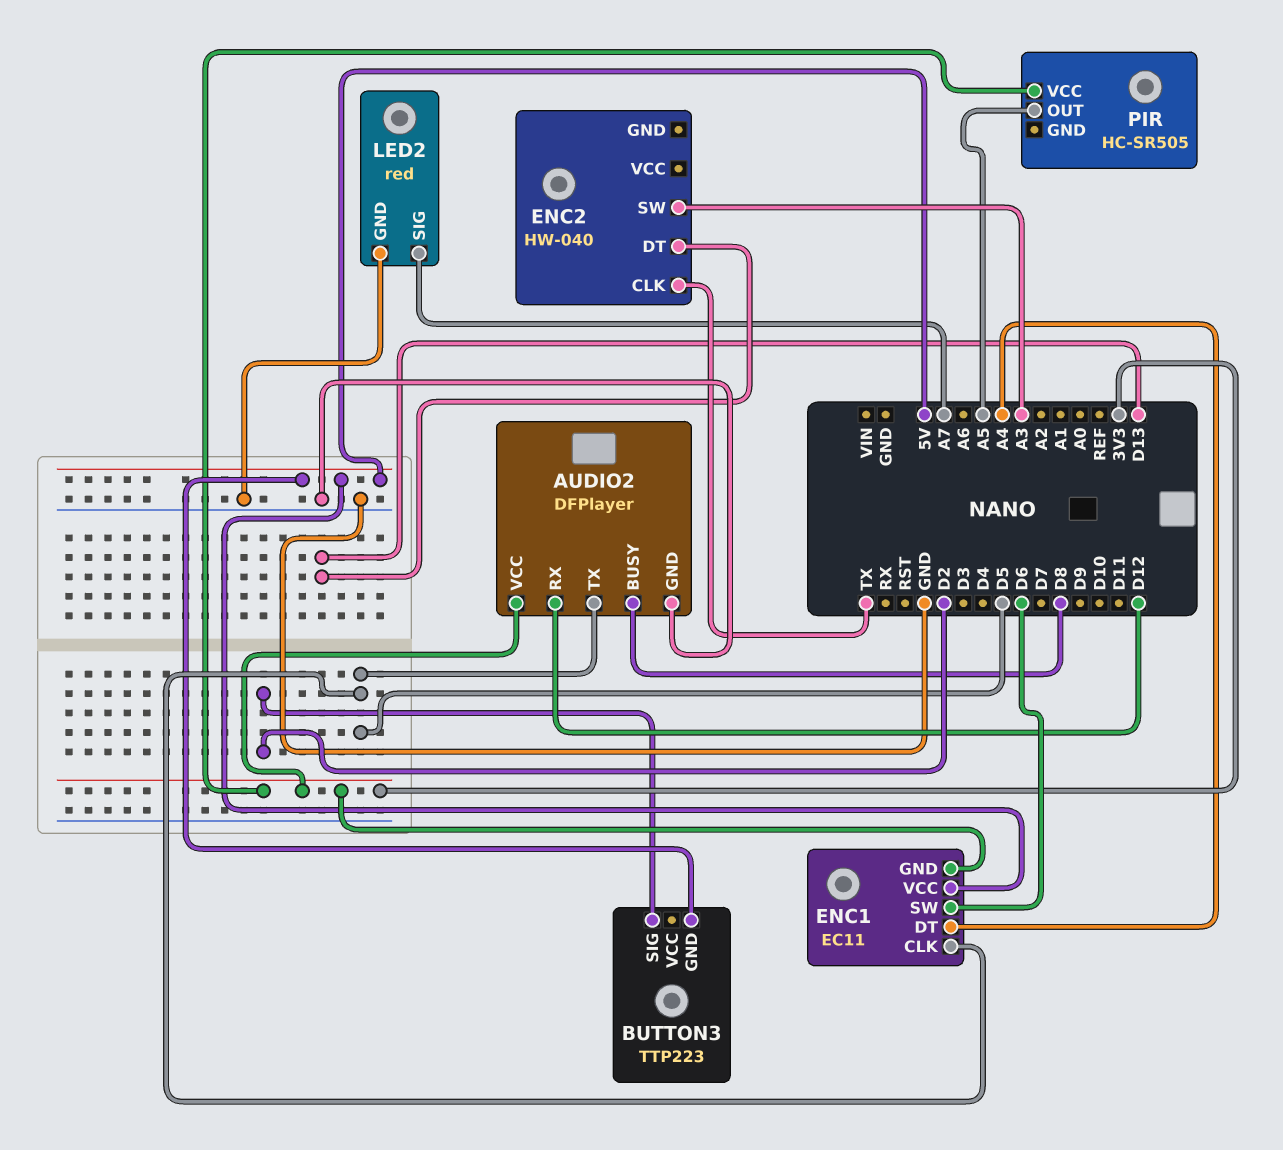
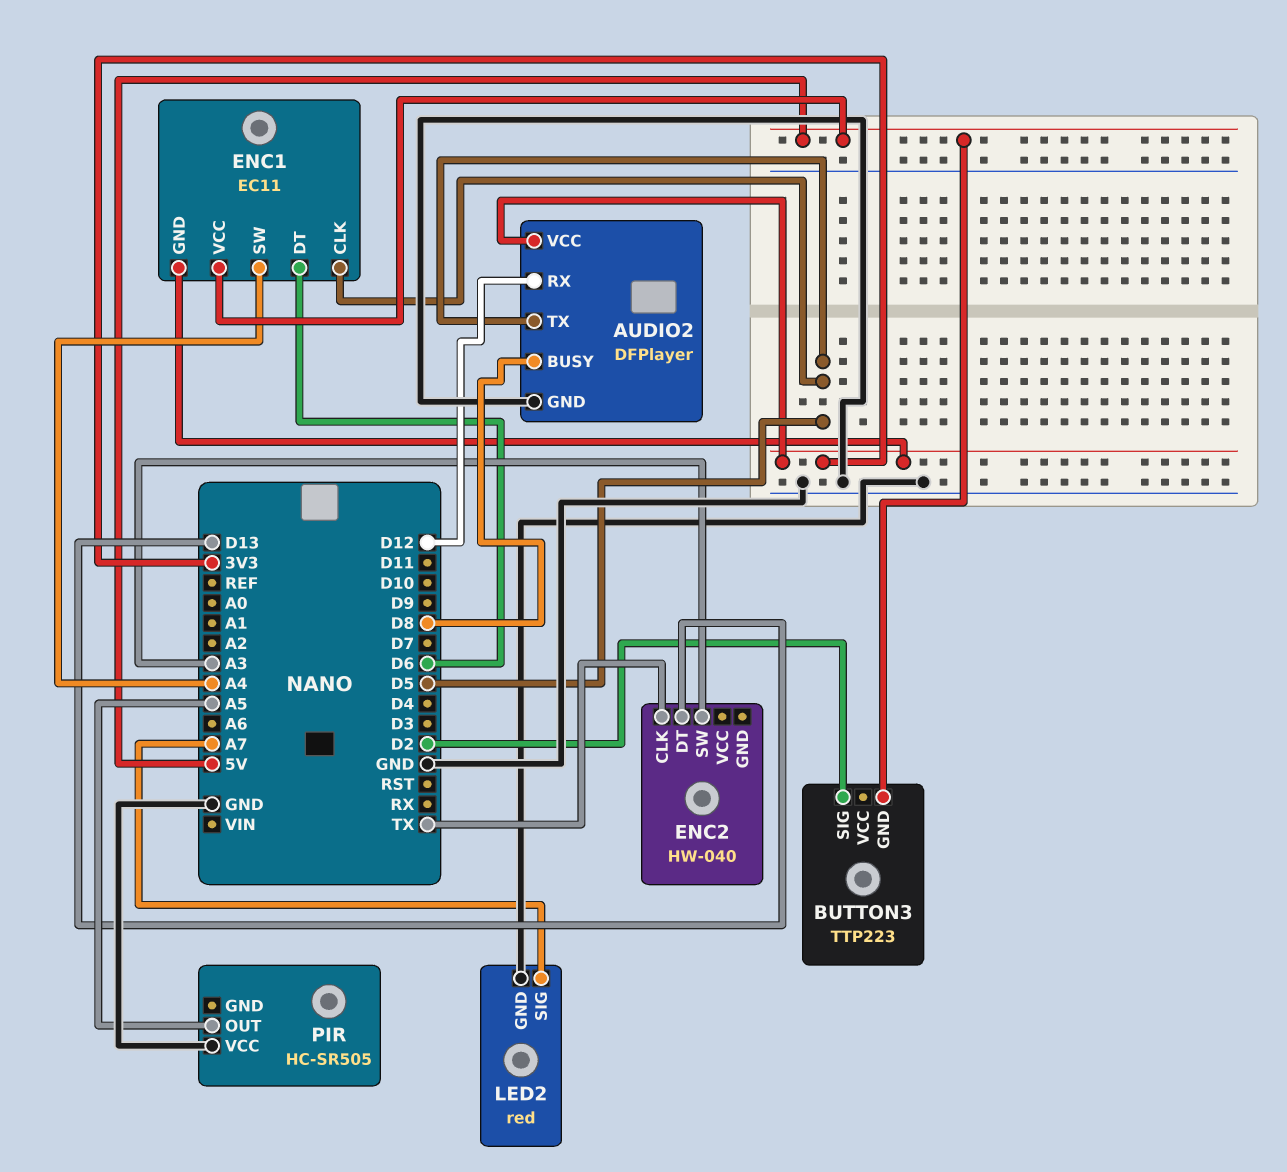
ENC1 pin DT: A4 -> D6
ENC1 pin SW: D6 -> A4
PIR pin VCC: 3V3 -> GND

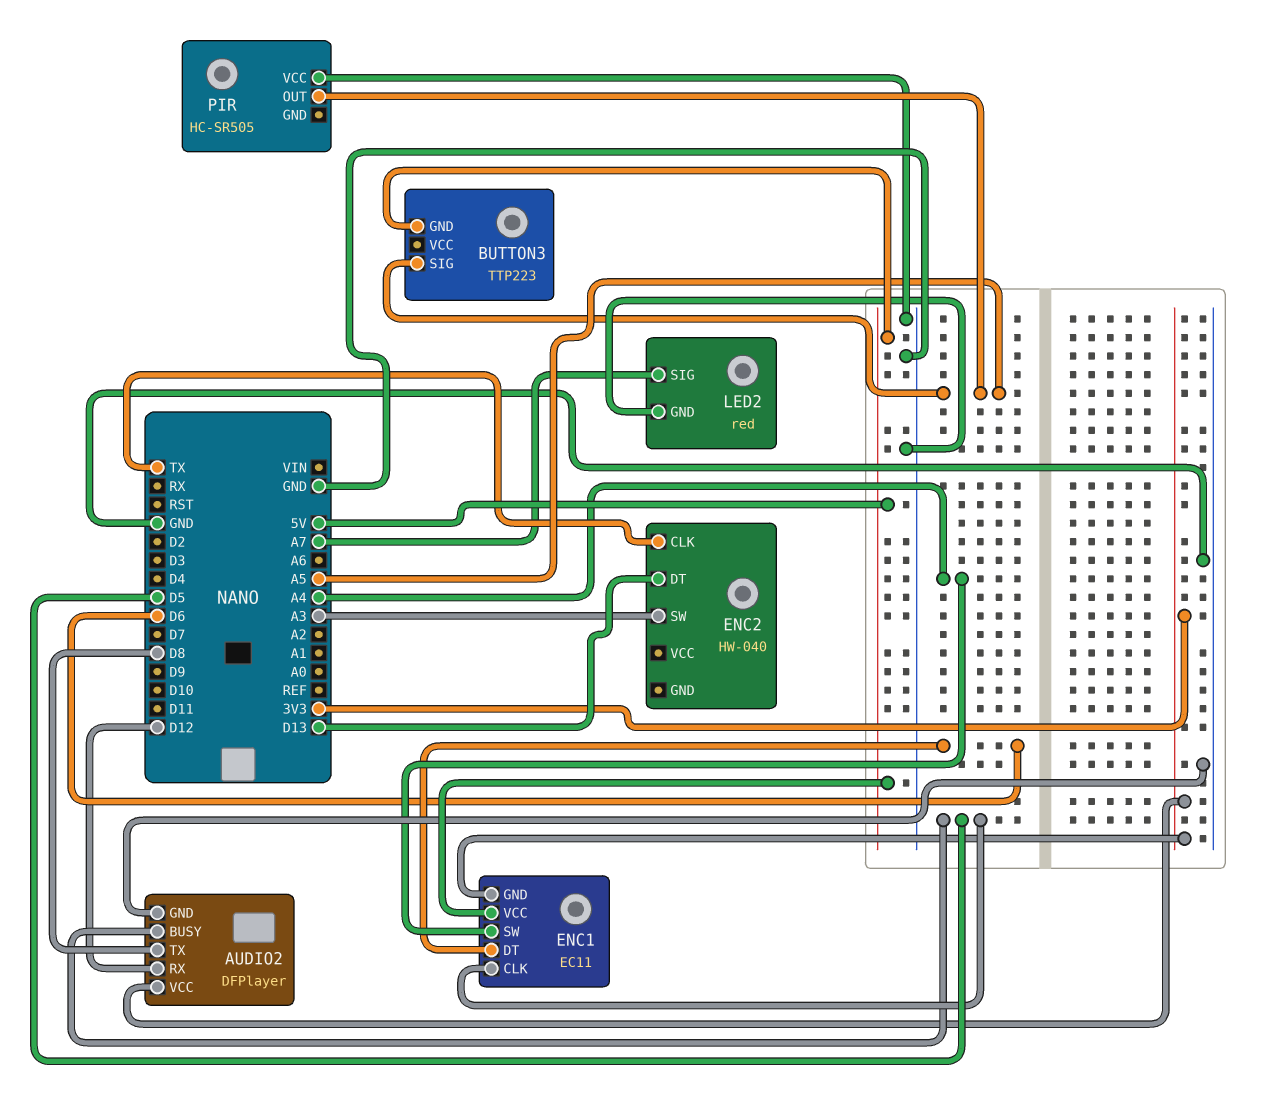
AUDIO2 pin BUSY: D8 -> D5
AUDIO2 pin TX: D5 -> D8
BUTTON3 pin SIG: D2 -> A5

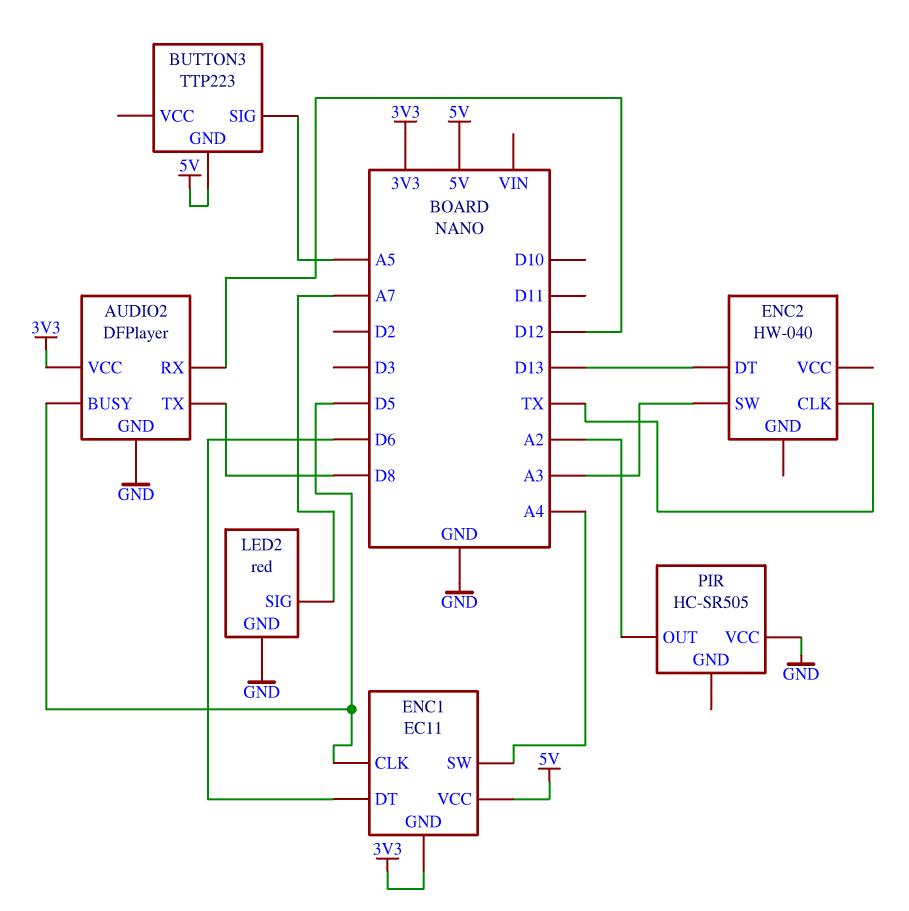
PIR pin OUT: A5 -> A2

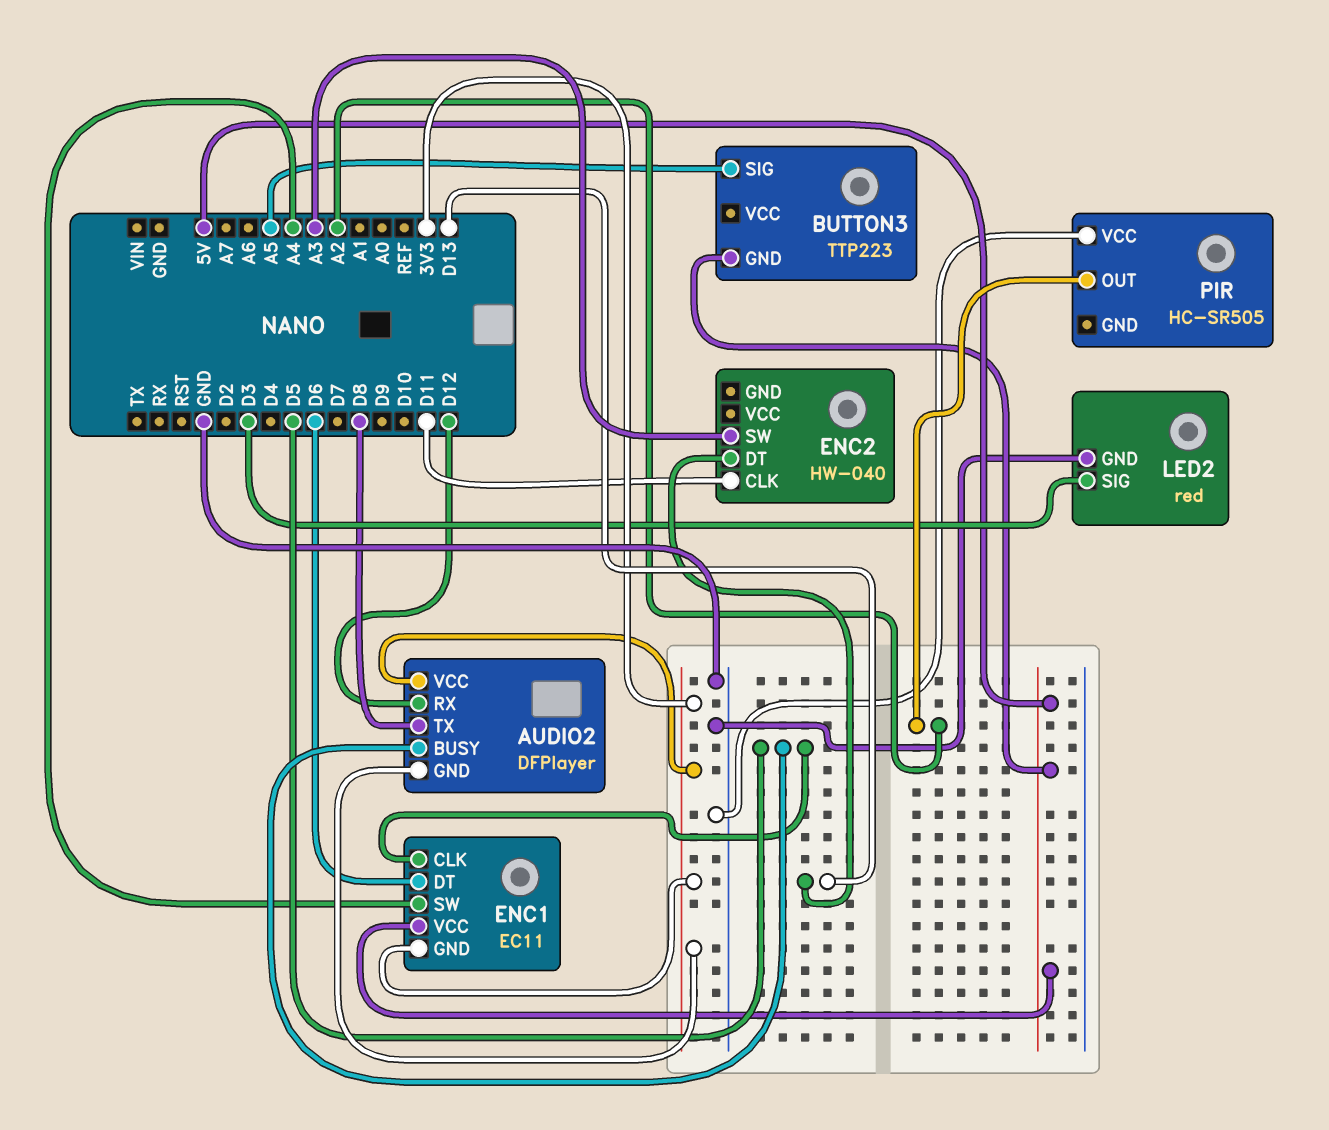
AUDIO2 pin GND: GND -> 3V3
ENC2 pin CLK: TX -> D11
LED2 pin SIG: A7 -> D3

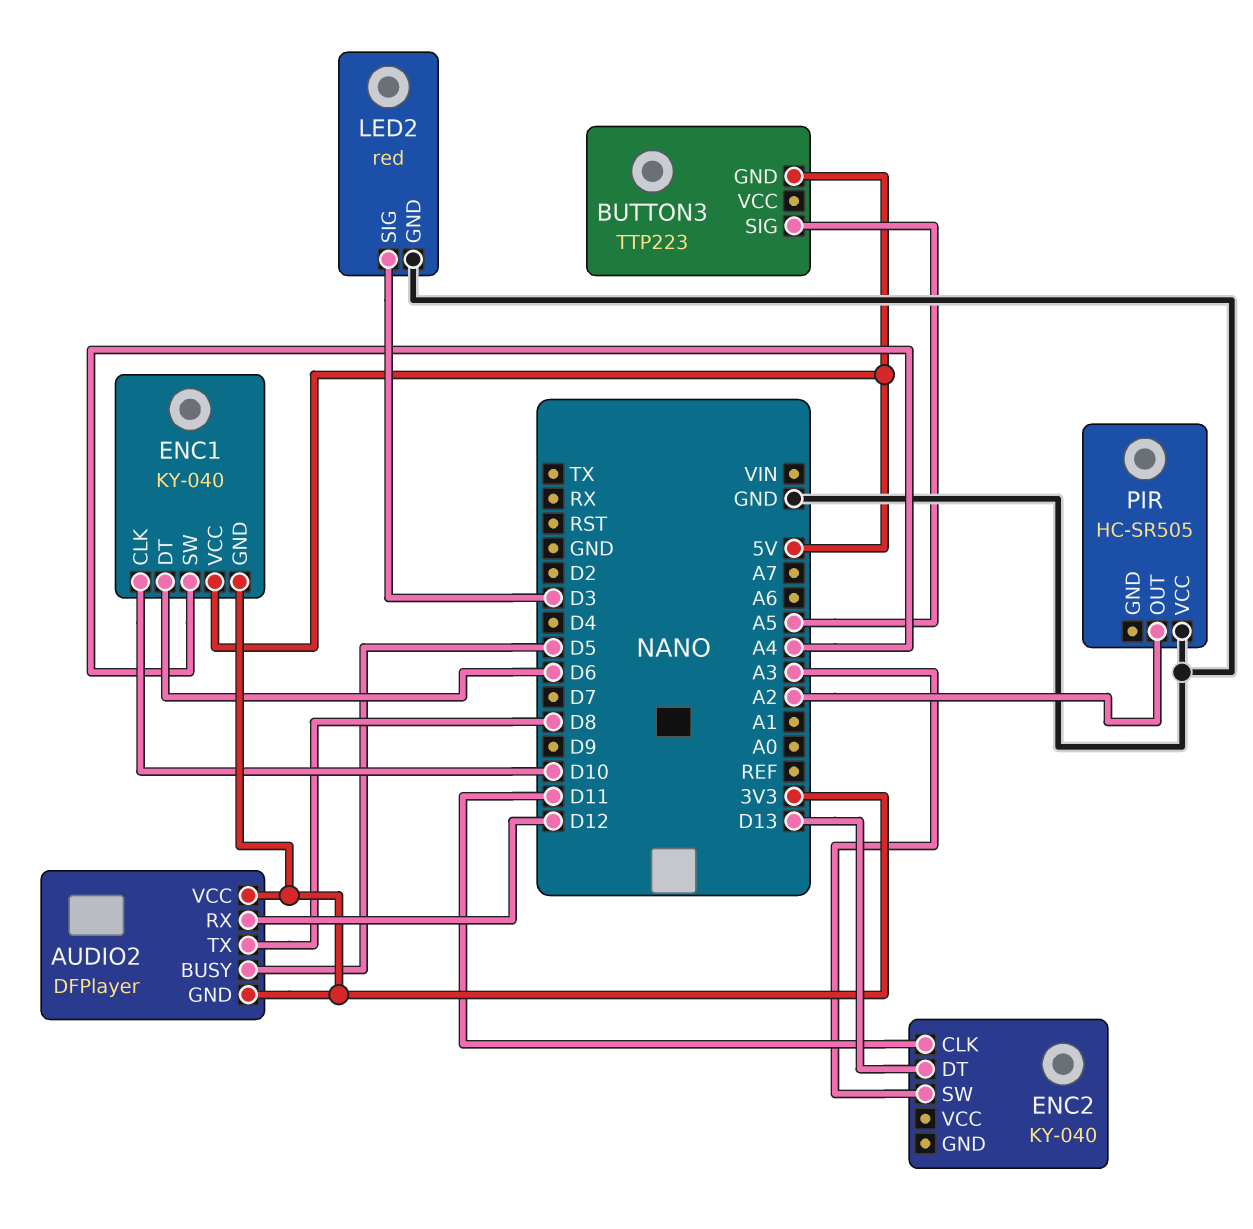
ENC1: EC11 -> KY-040
ENC1 pin CLK: D5 -> D10
ENC2: HW-040 -> KY-040

